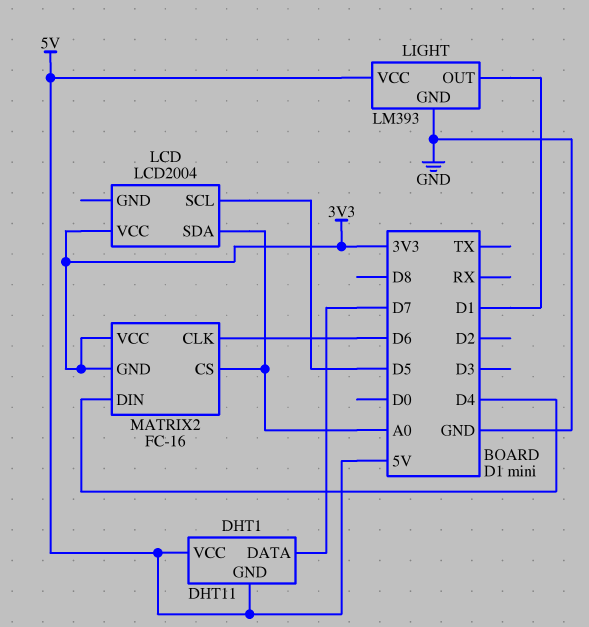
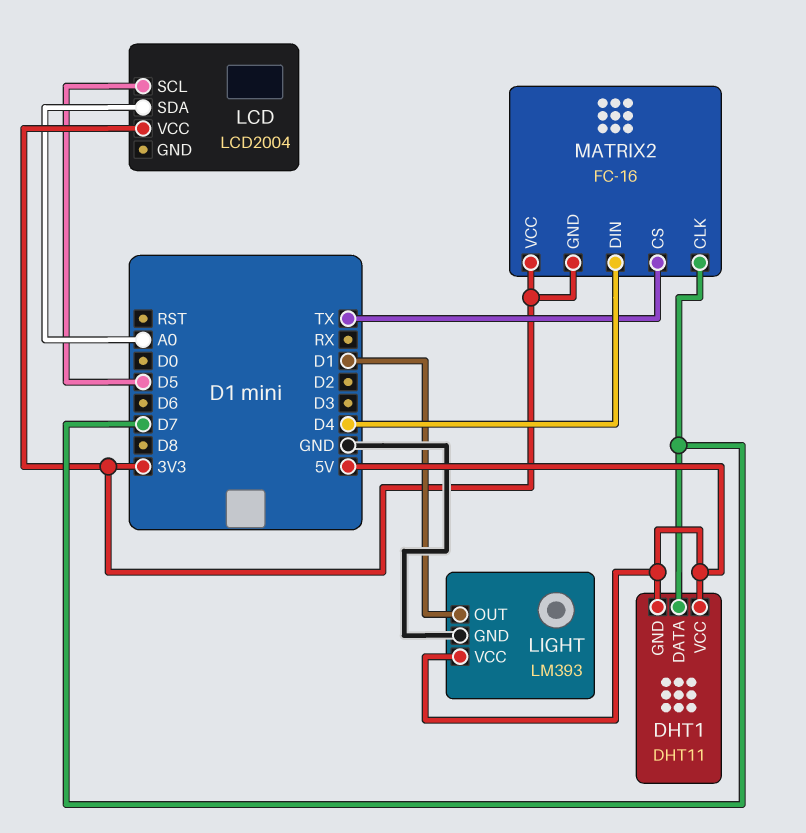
MATRIX2 pin CLK: D6 -> D7
MATRIX2 pin CS: A0 -> TX

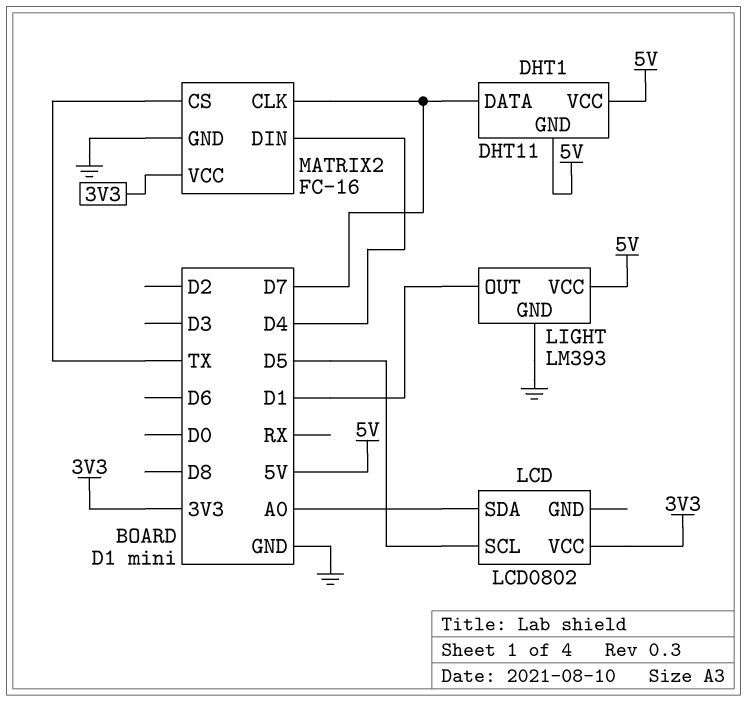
LCD: LCD2004 -> LCD0802
MATRIX2 pin GND: 3V3 -> GND

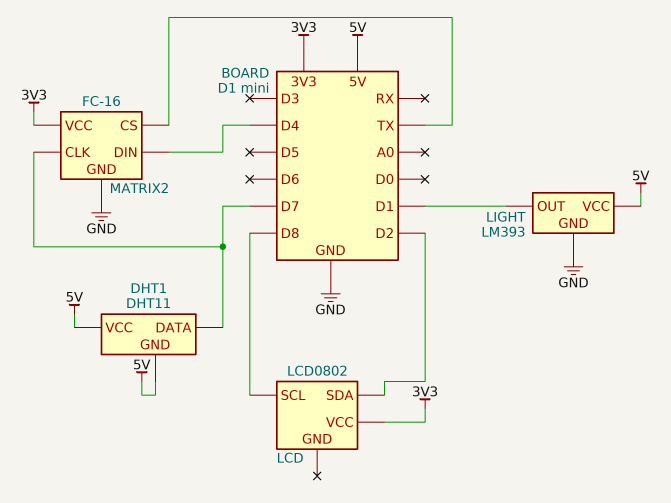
LCD pin SCL: D5 -> D8
LCD pin SDA: A0 -> D2

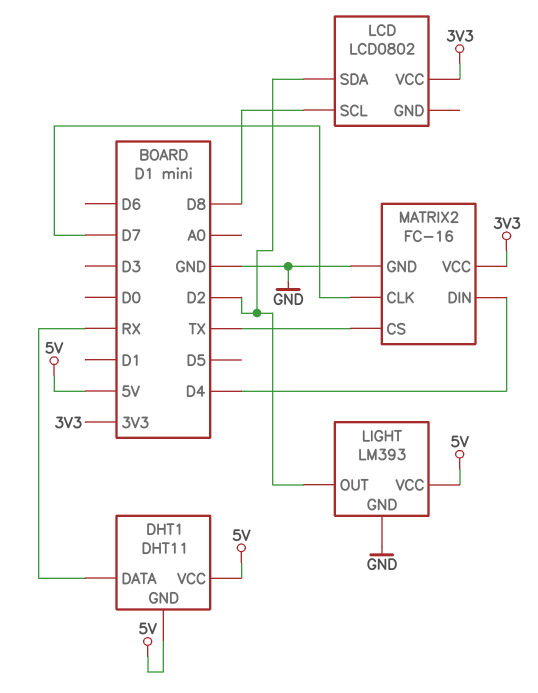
DHT1 pin DATA: D7 -> RX
LIGHT pin OUT: D1 -> D2

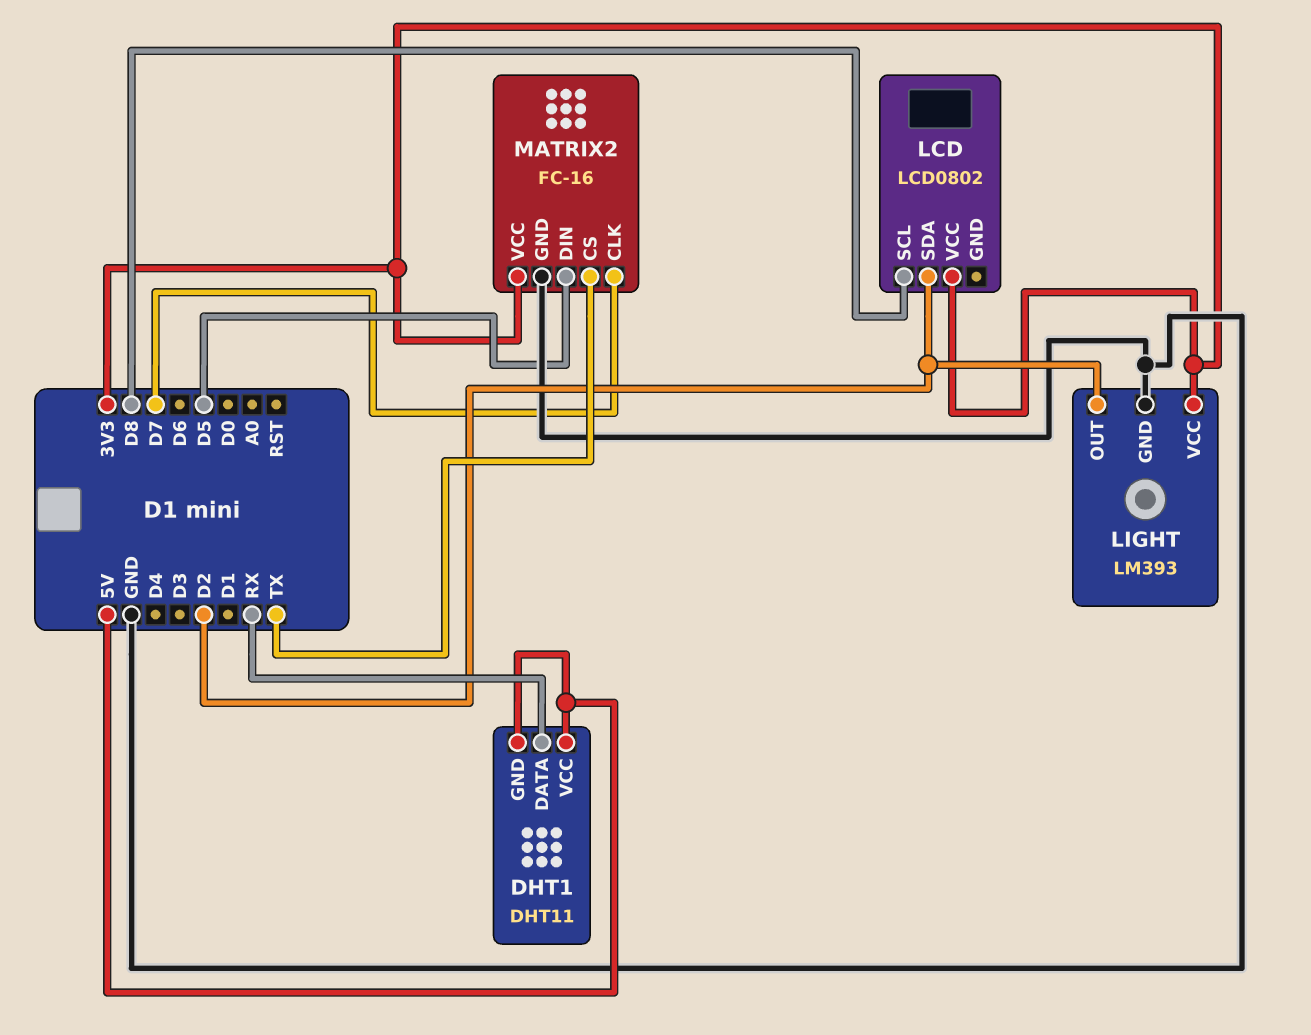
LIGHT pin VCC: 5V -> 3V3
MATRIX2 pin DIN: D4 -> D5

